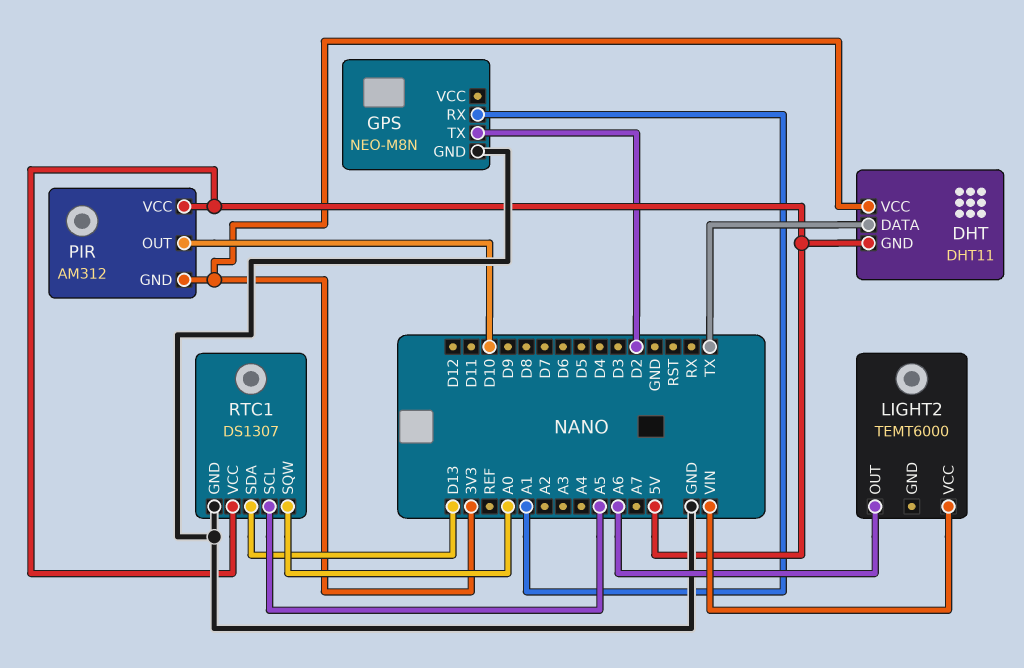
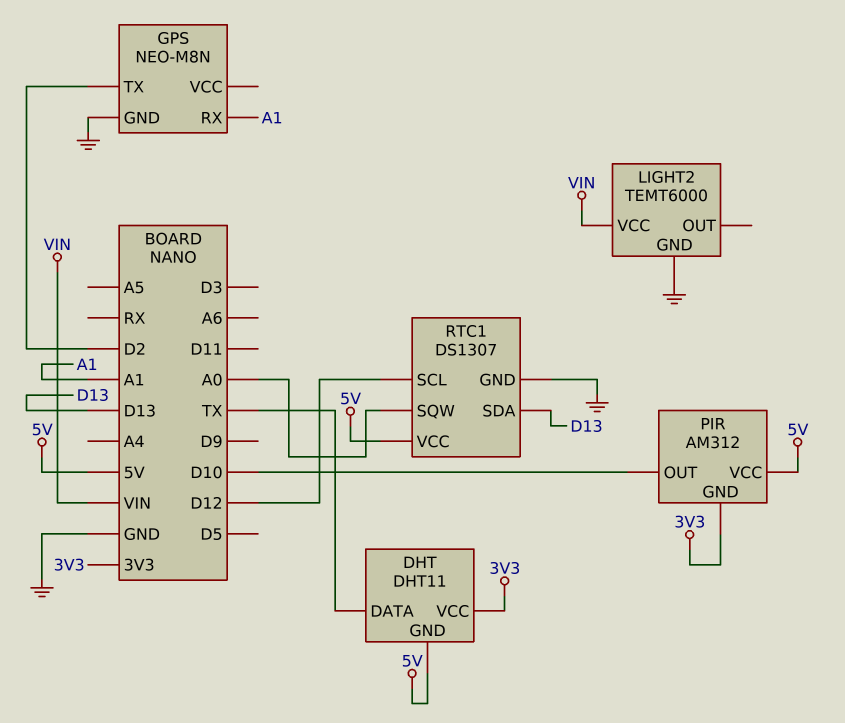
LIGHT2 pin GND: none -> GND
LIGHT2 pin OUT: A6 -> none
RTC1 pin SCL: A5 -> D12

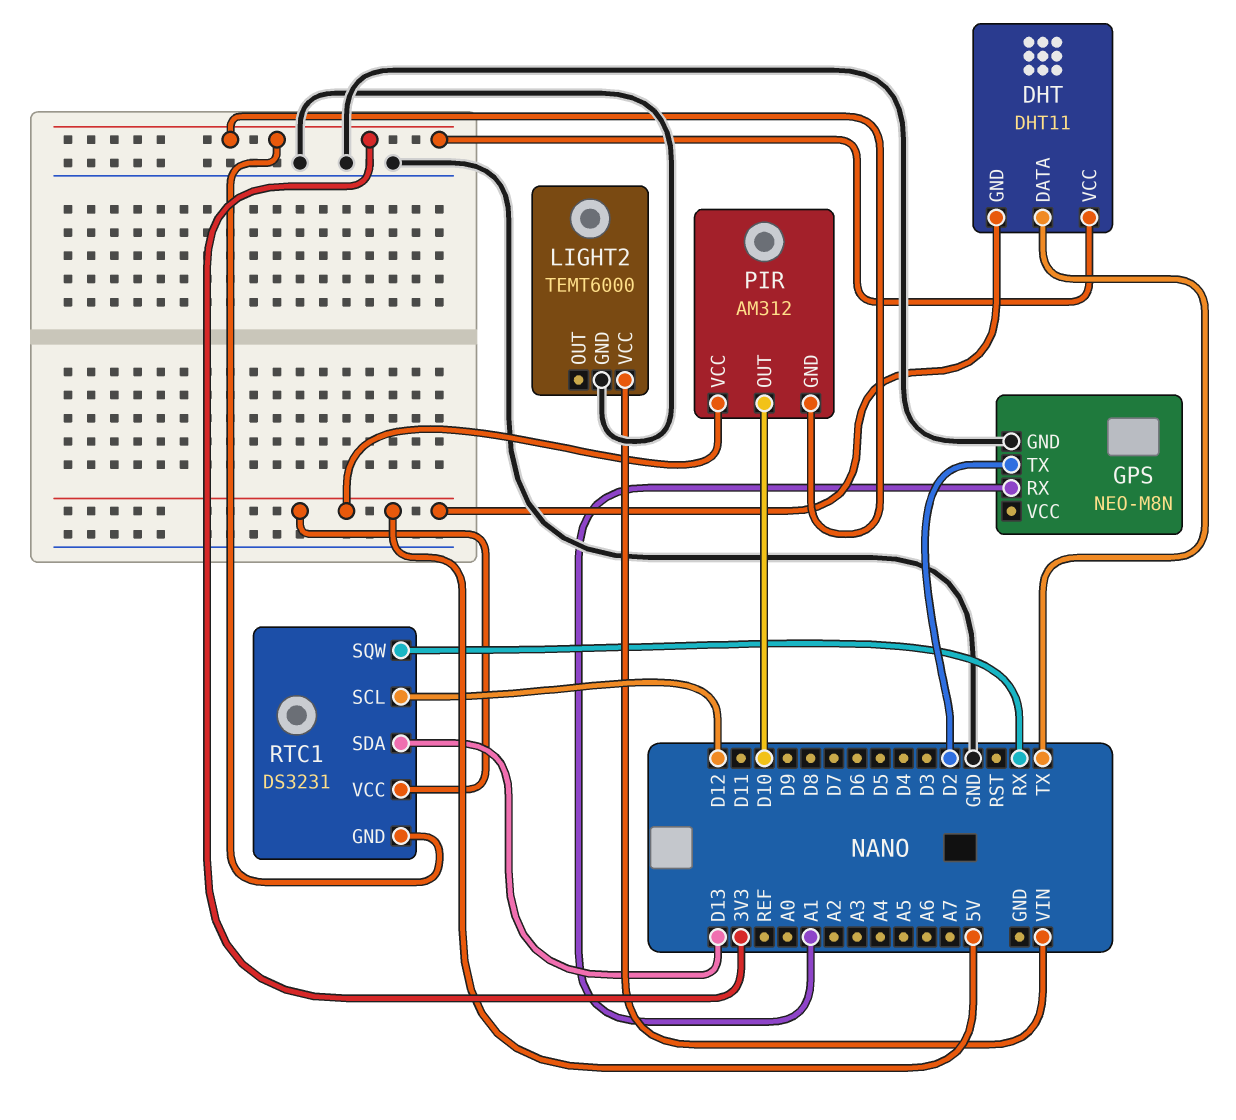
RTC1: DS1307 -> DS3231
RTC1 pin GND: GND -> 3V3
RTC1 pin SQW: A0 -> RX

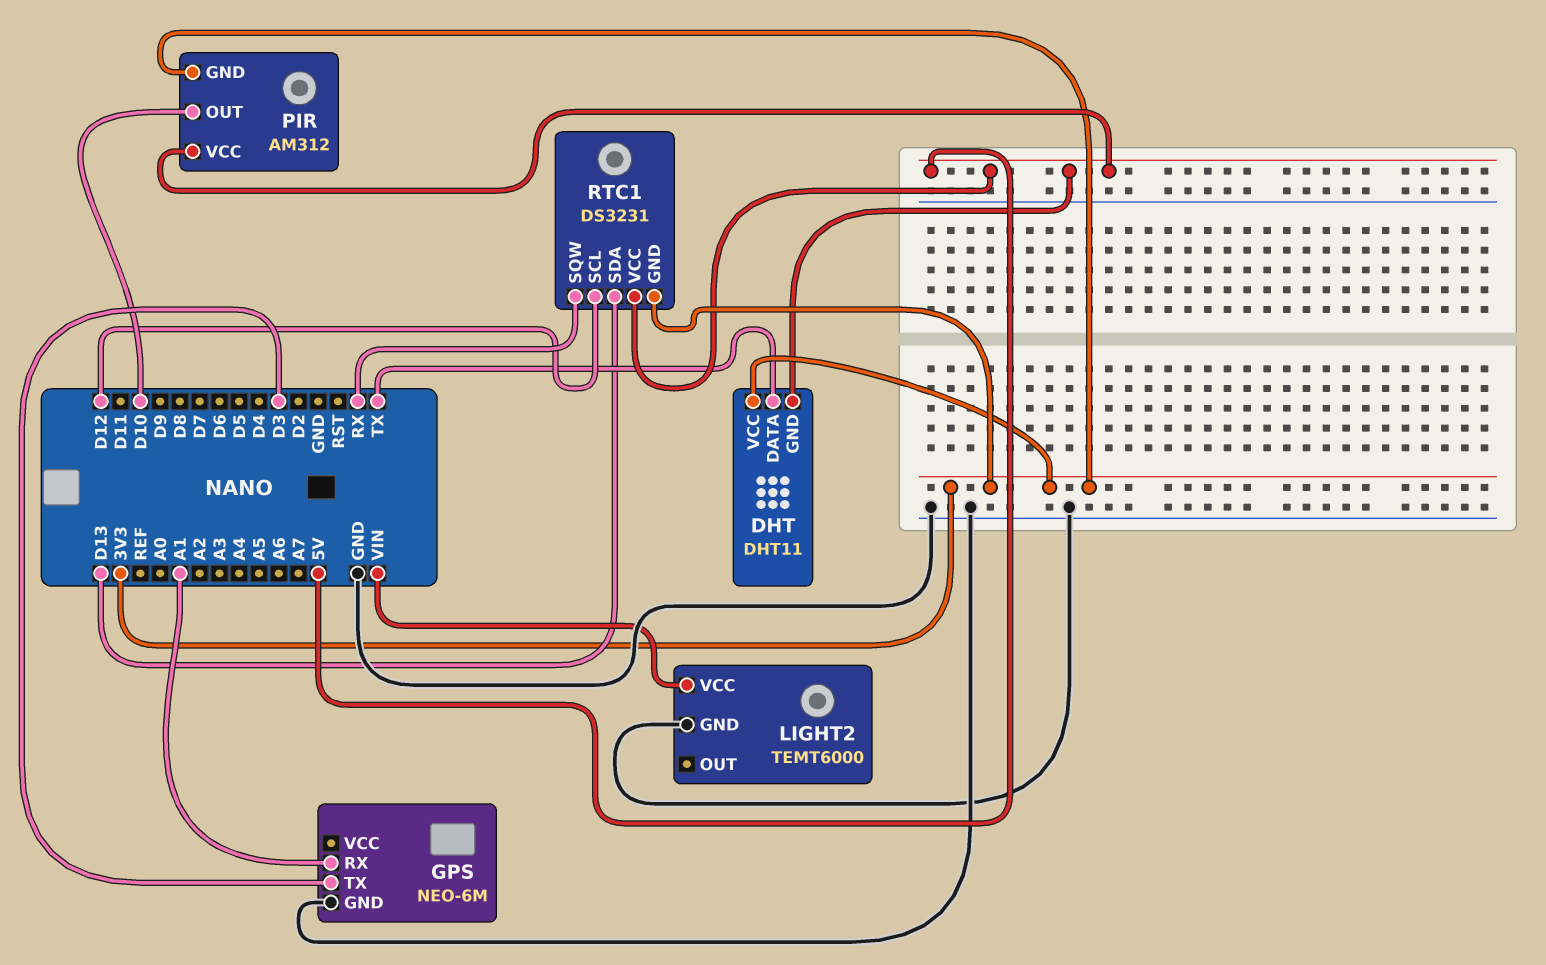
GPS: NEO-M8N -> NEO-6M
GPS pin TX: D2 -> D3

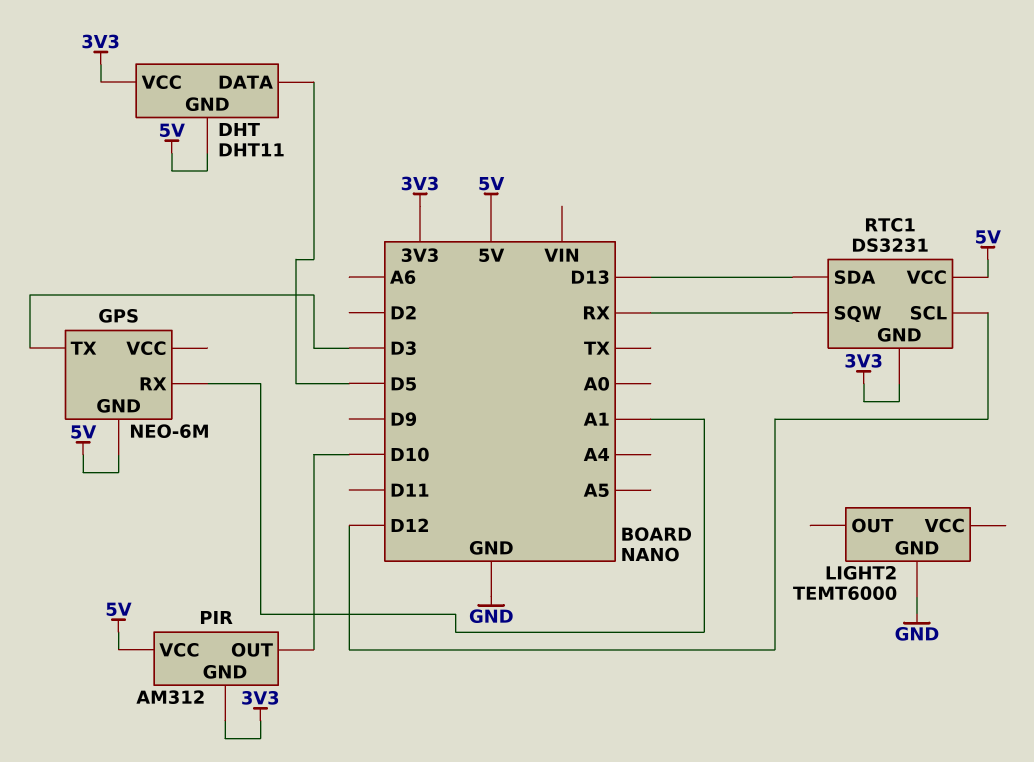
DHT pin DATA: TX -> D5
GPS pin GND: GND -> 5V
LIGHT2 pin VCC: VIN -> none

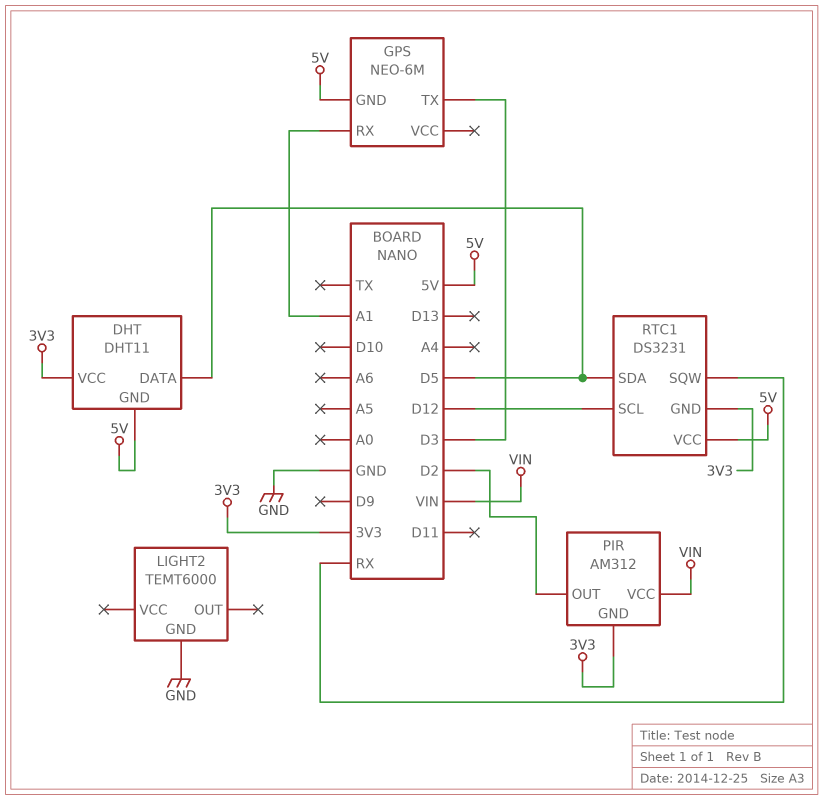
PIR pin OUT: D10 -> D2
PIR pin VCC: 5V -> VIN
RTC1 pin SDA: D13 -> D5

